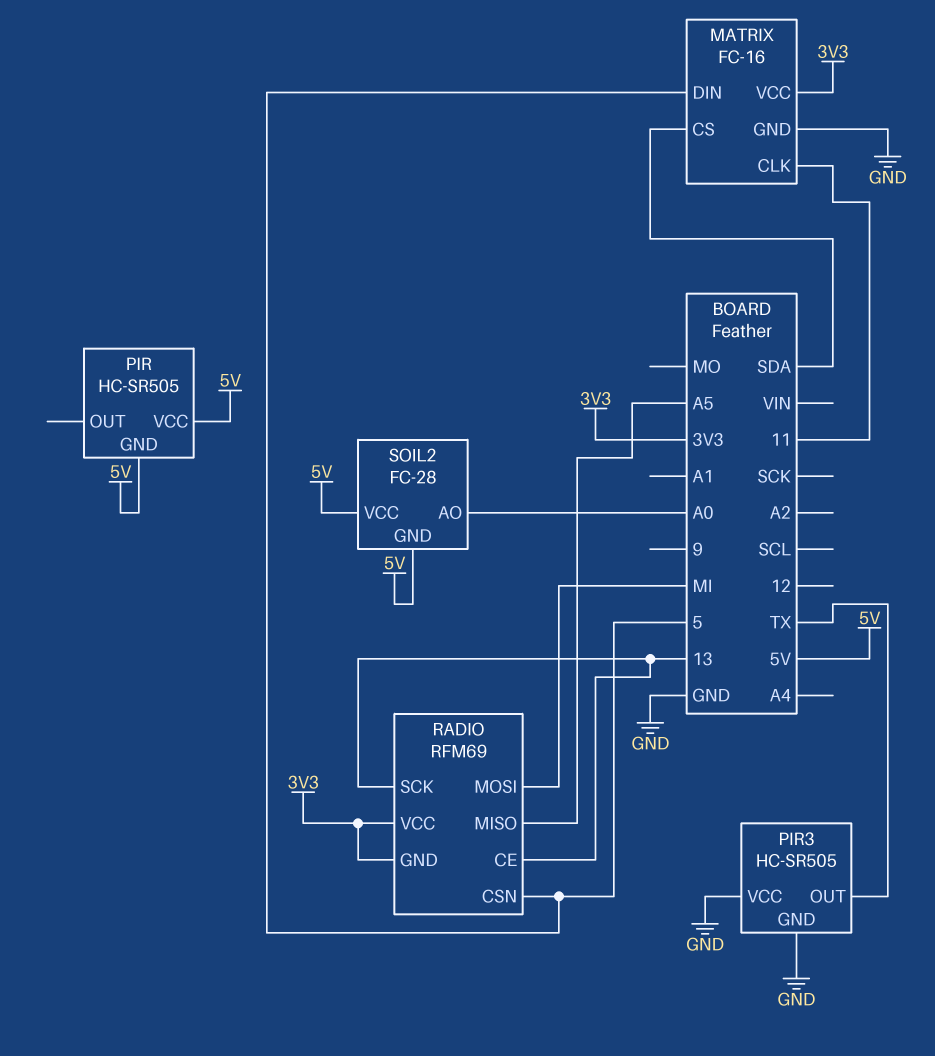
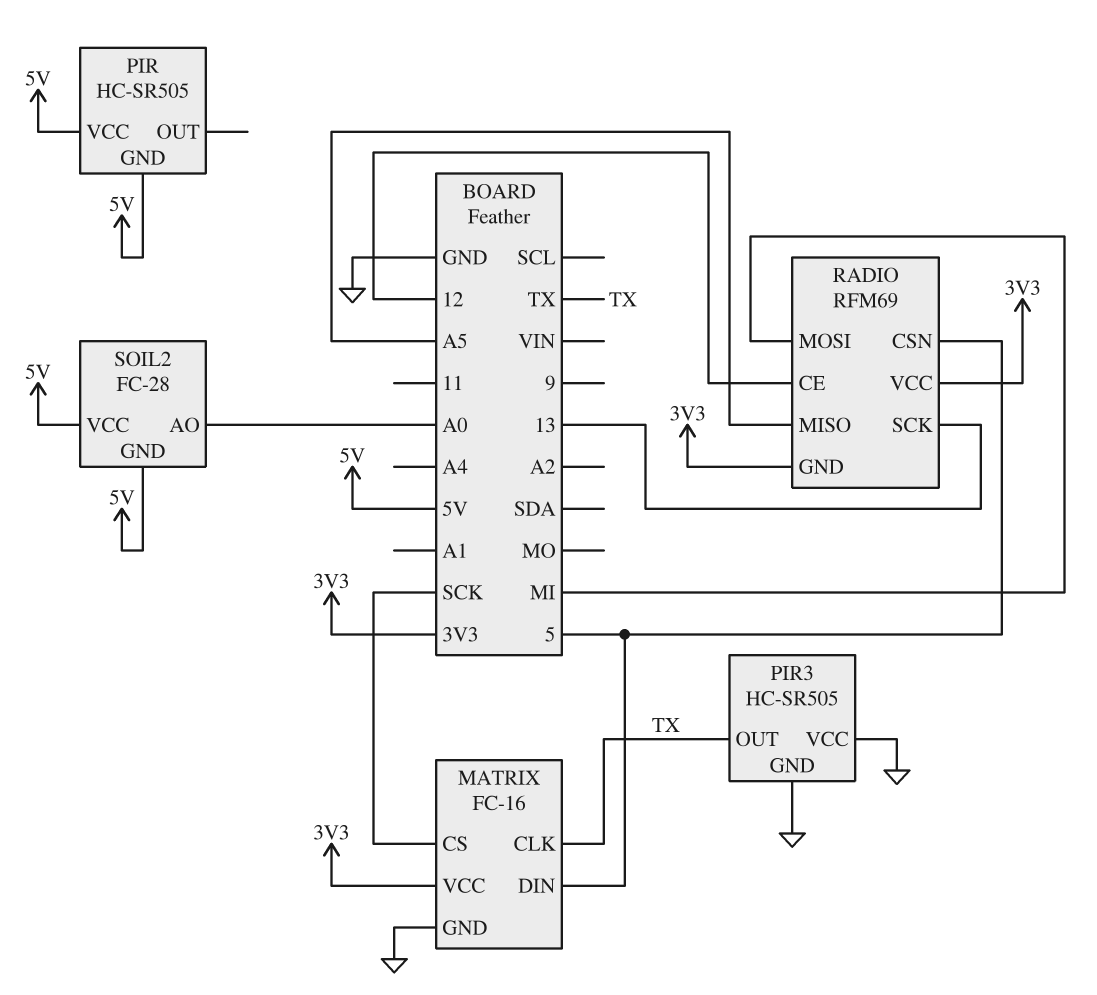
MATRIX pin CLK: 11 -> TX
MATRIX pin CS: SDA -> SCK
RADIO pin CE: 13 -> 12

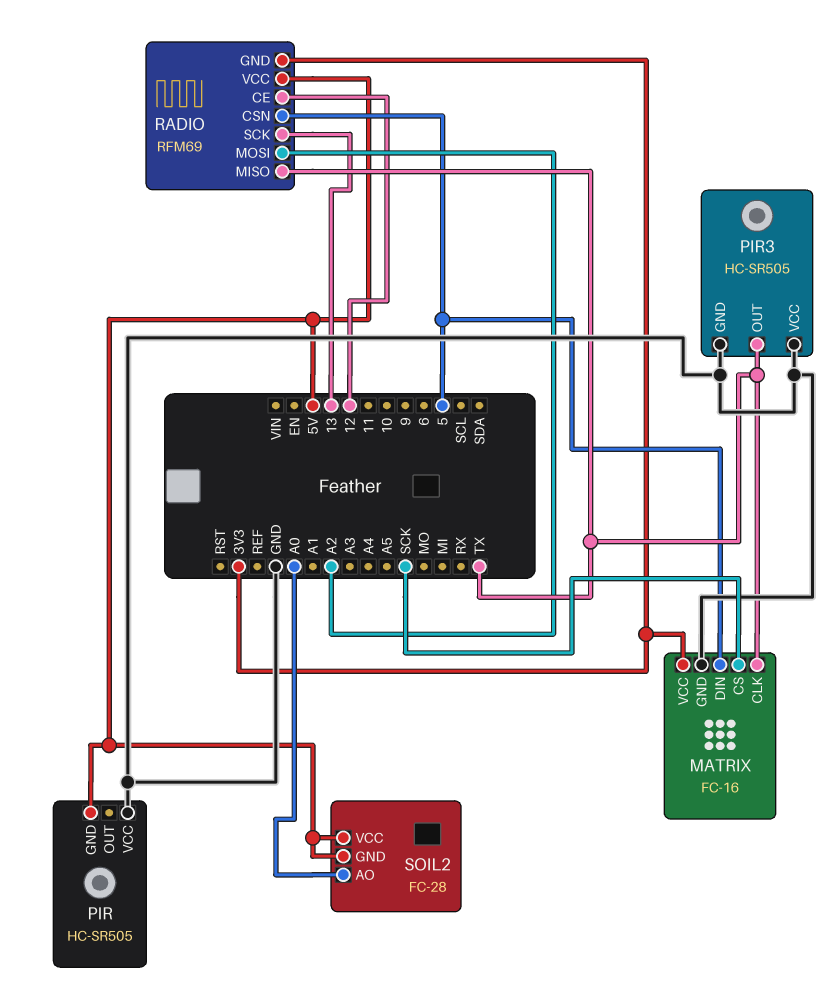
PIR pin VCC: 5V -> GND
RADIO pin MISO: A5 -> TX
RADIO pin MOSI: MI -> A2
RADIO pin VCC: 3V3 -> 5V

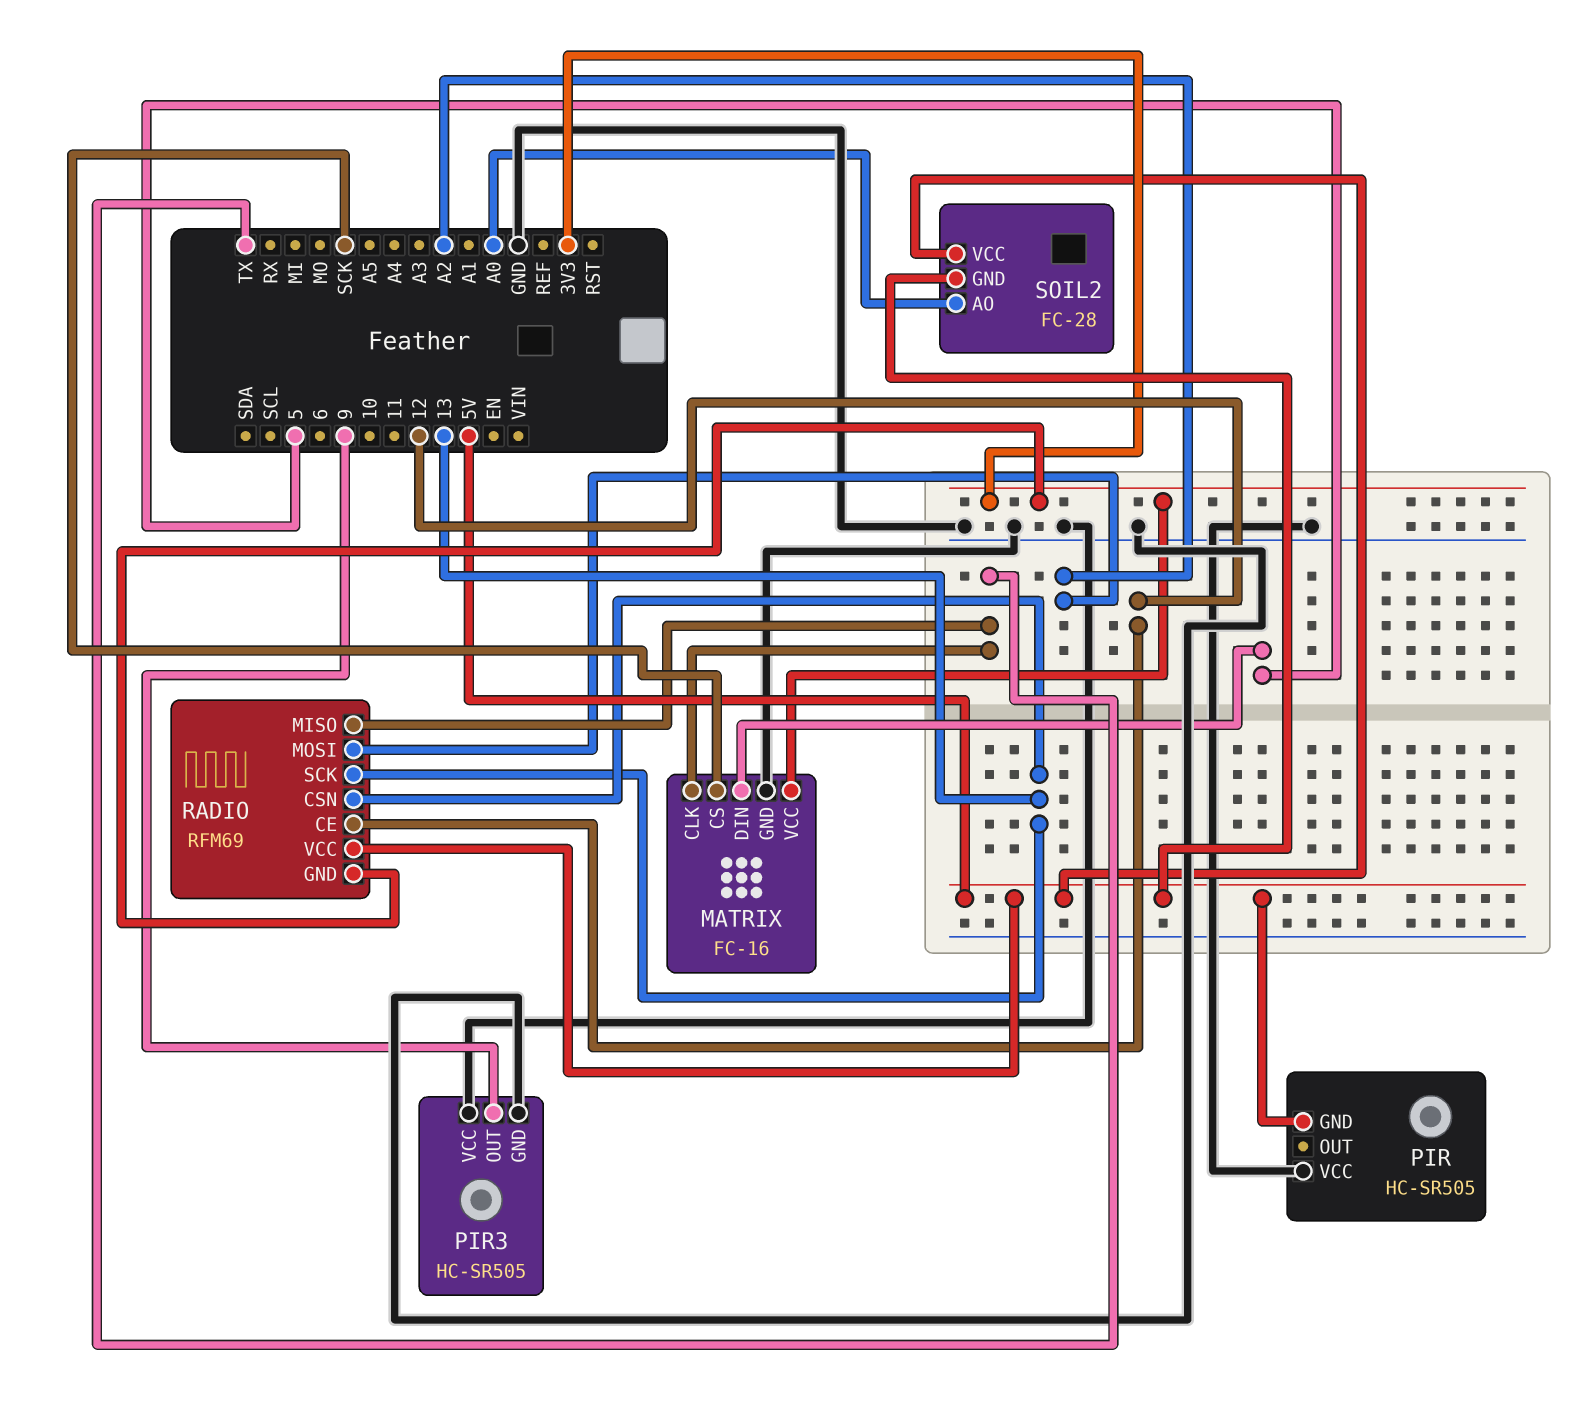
PIR3 pin OUT: TX -> 9
RADIO pin CSN: 5 -> 13

